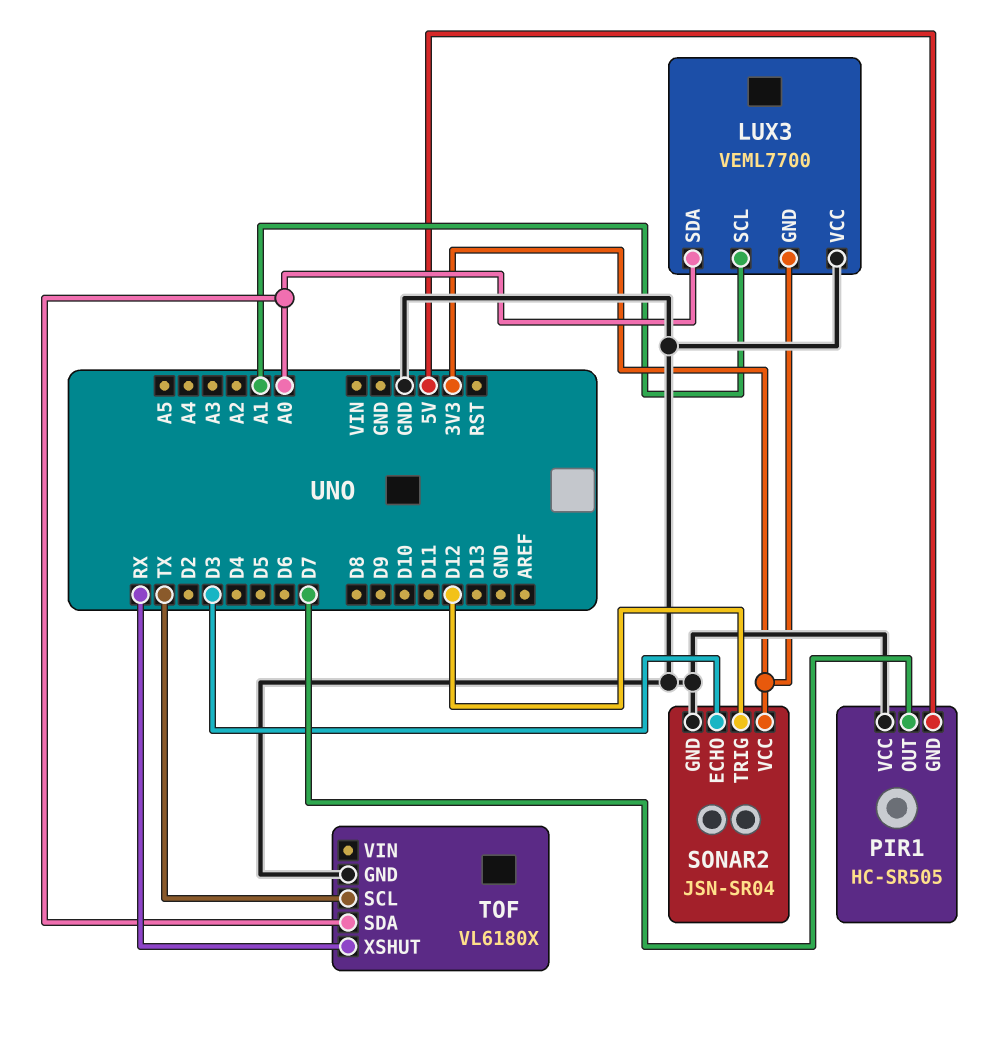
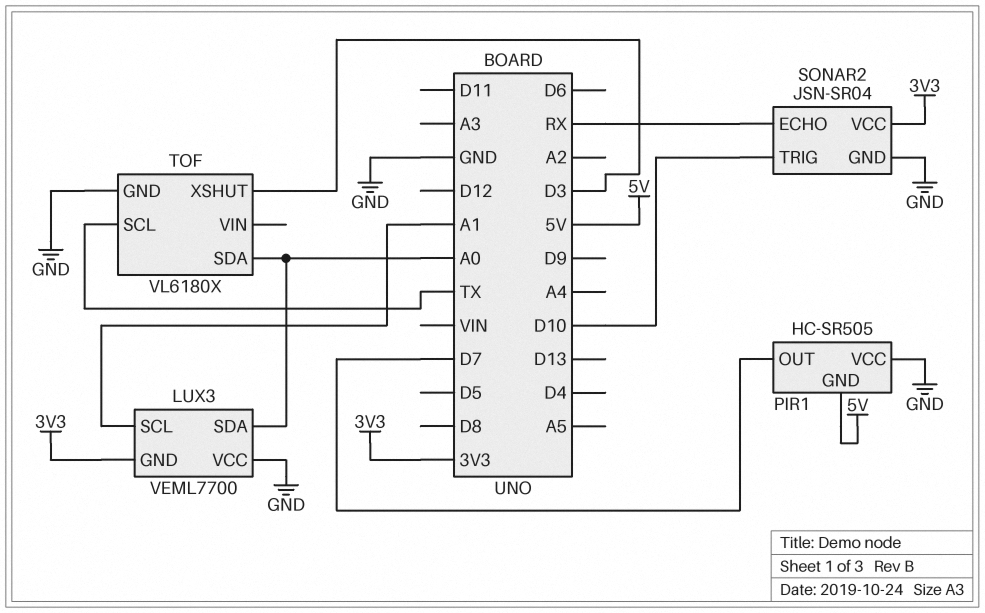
SONAR2 pin ECHO: D3 -> RX
SONAR2 pin TRIG: D12 -> D10
TOF pin XSHUT: RX -> D3

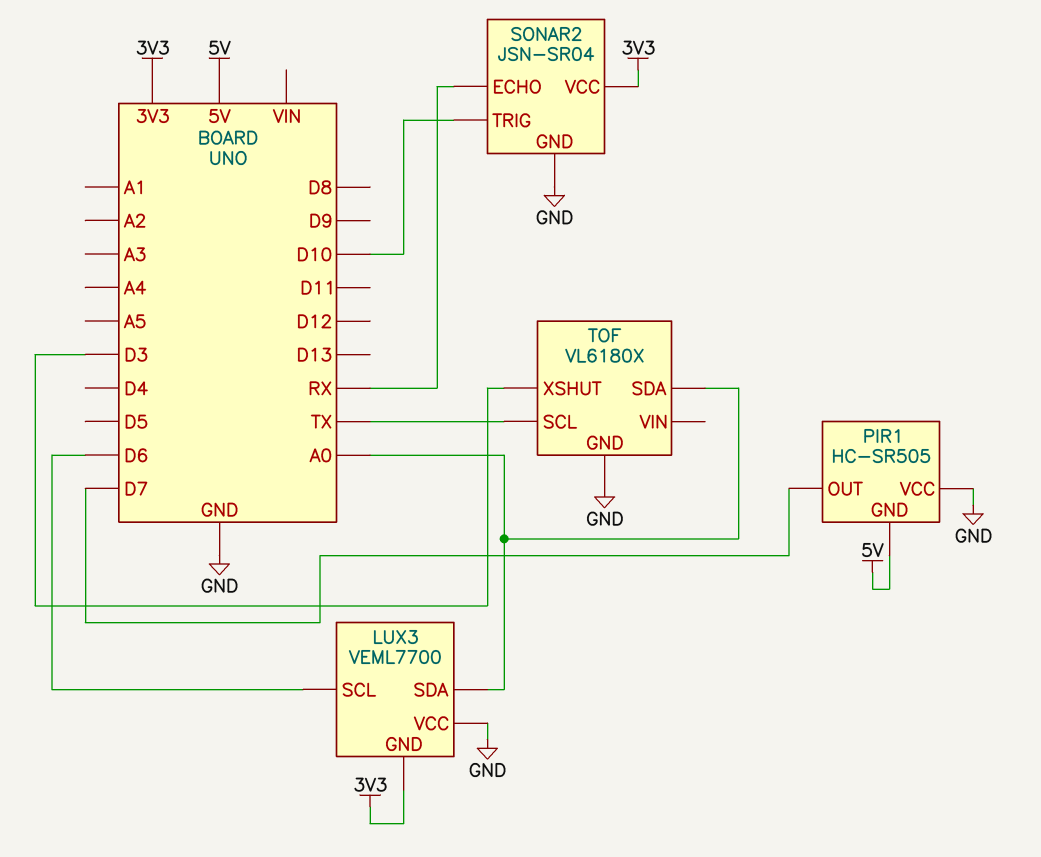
LUX3 pin SCL: A1 -> D6

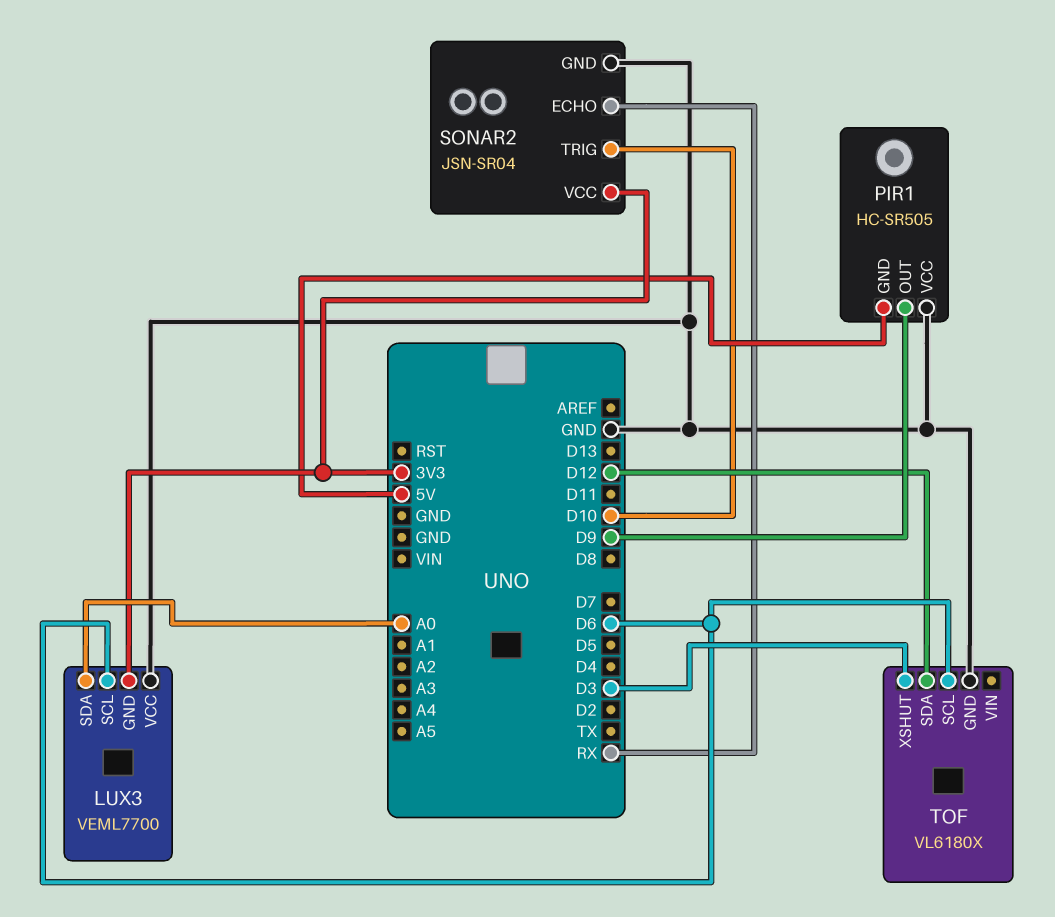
PIR1 pin OUT: D7 -> D9
TOF pin SCL: TX -> D6
TOF pin SDA: A0 -> D12

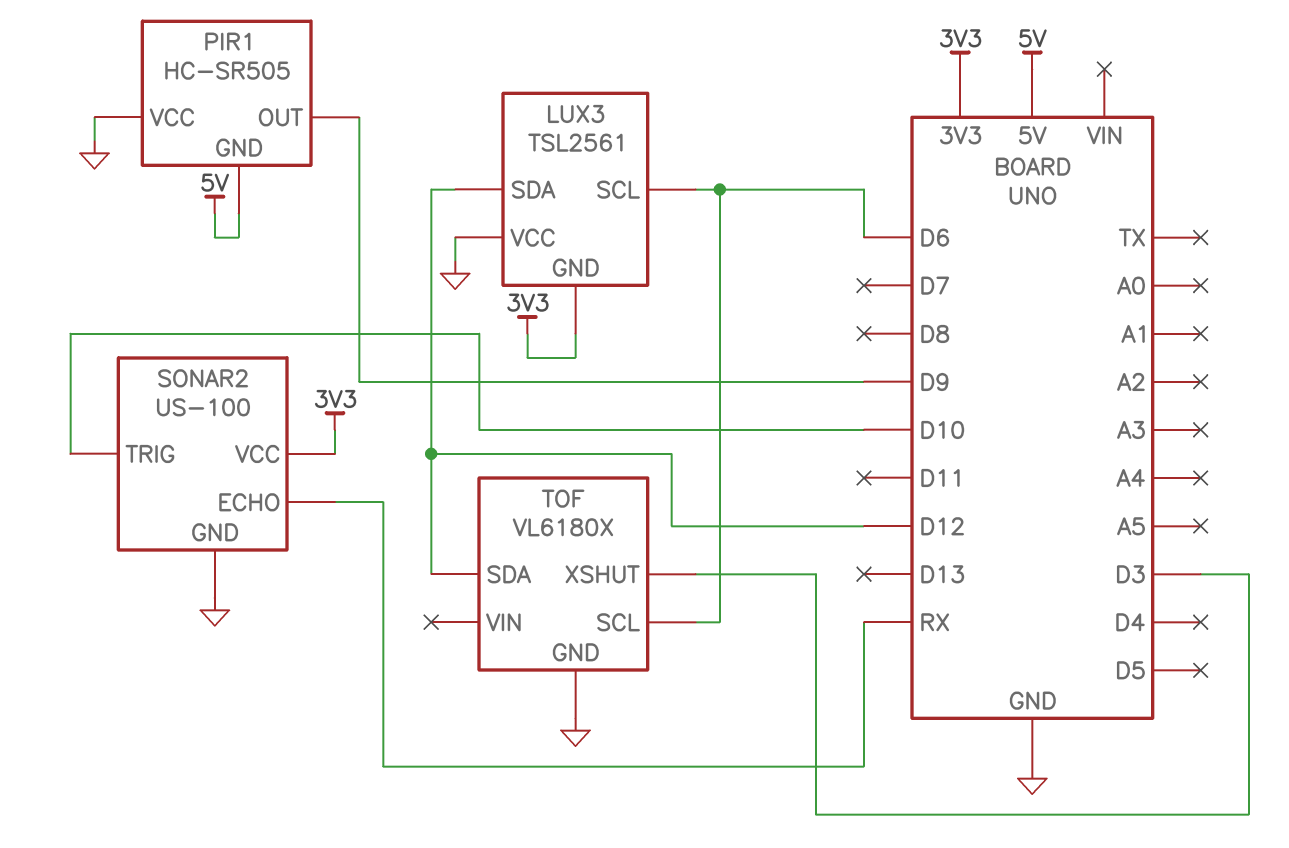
LUX3: VEML7700 -> TSL2561
LUX3 pin SDA: A0 -> D12
SONAR2: JSN-SR04 -> US-100

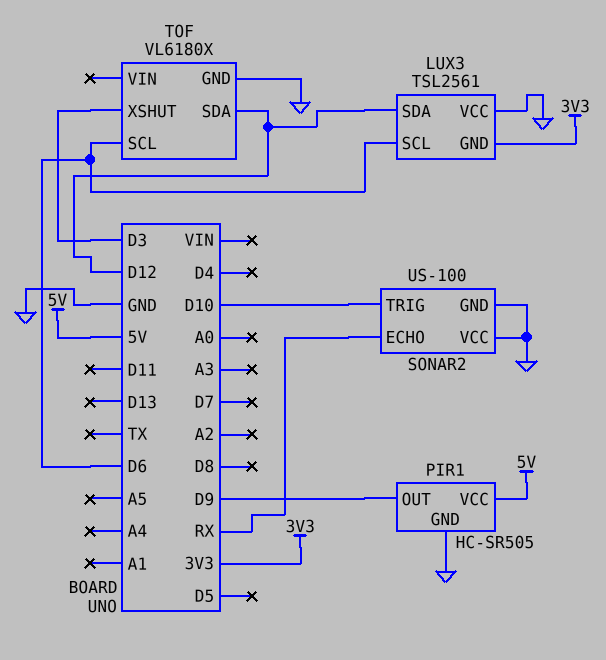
PIR1 pin GND: 5V -> GND
PIR1 pin VCC: GND -> 5V
SONAR2 pin VCC: 3V3 -> GND

